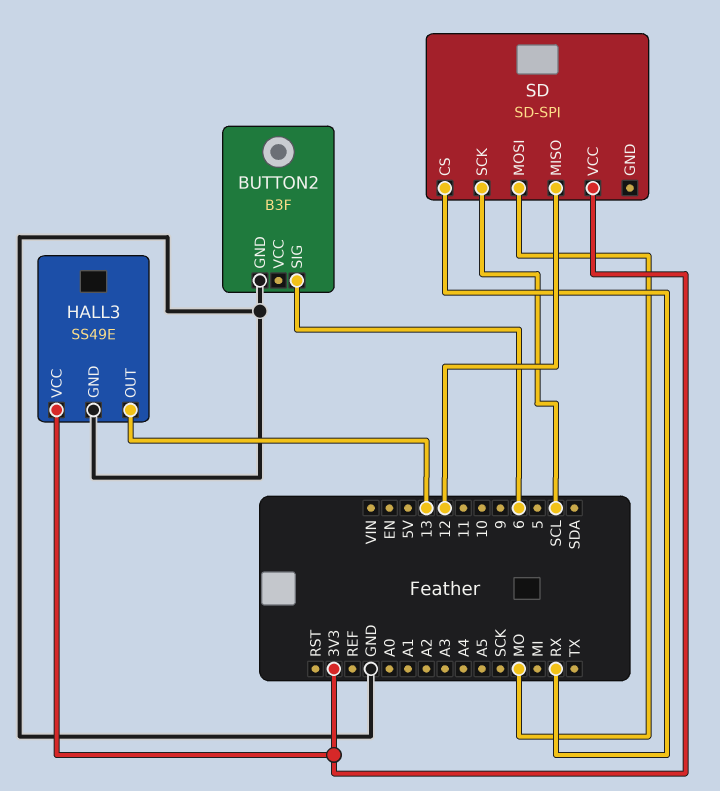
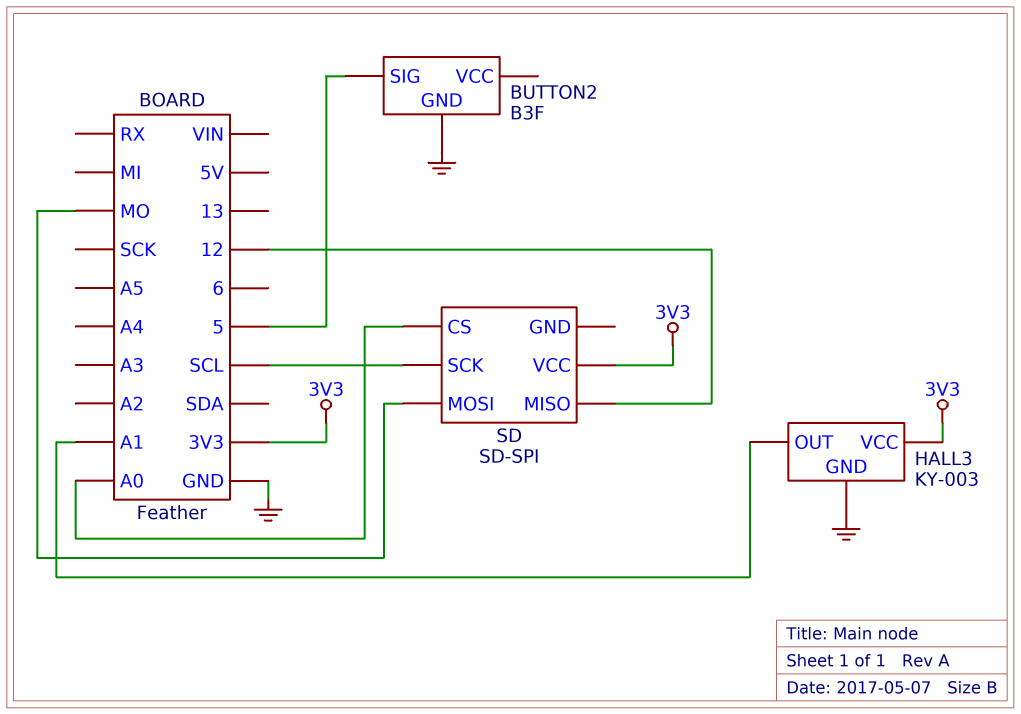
BUTTON2 pin SIG: 6 -> 5
HALL3: SS49E -> KY-003
HALL3 pin OUT: 13 -> A1
SD pin CS: RX -> A0

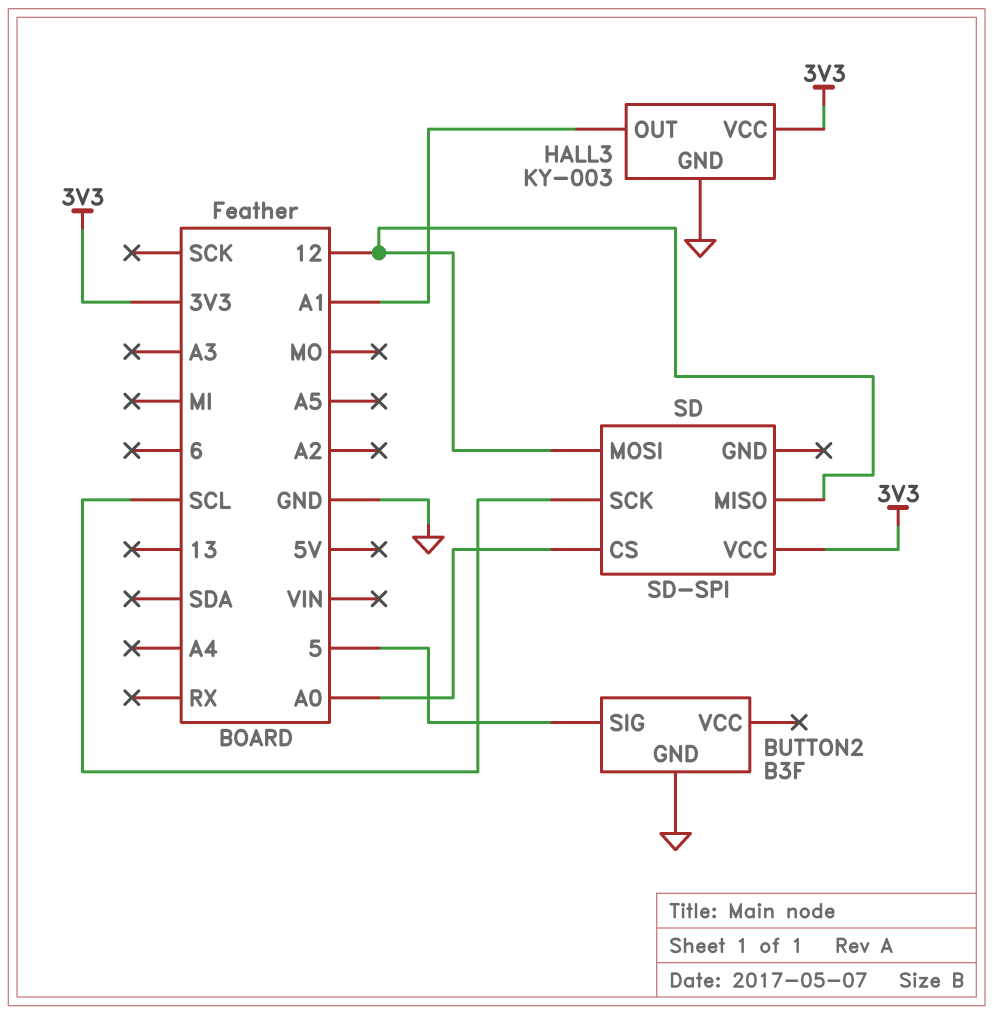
SD pin MOSI: MO -> 12

